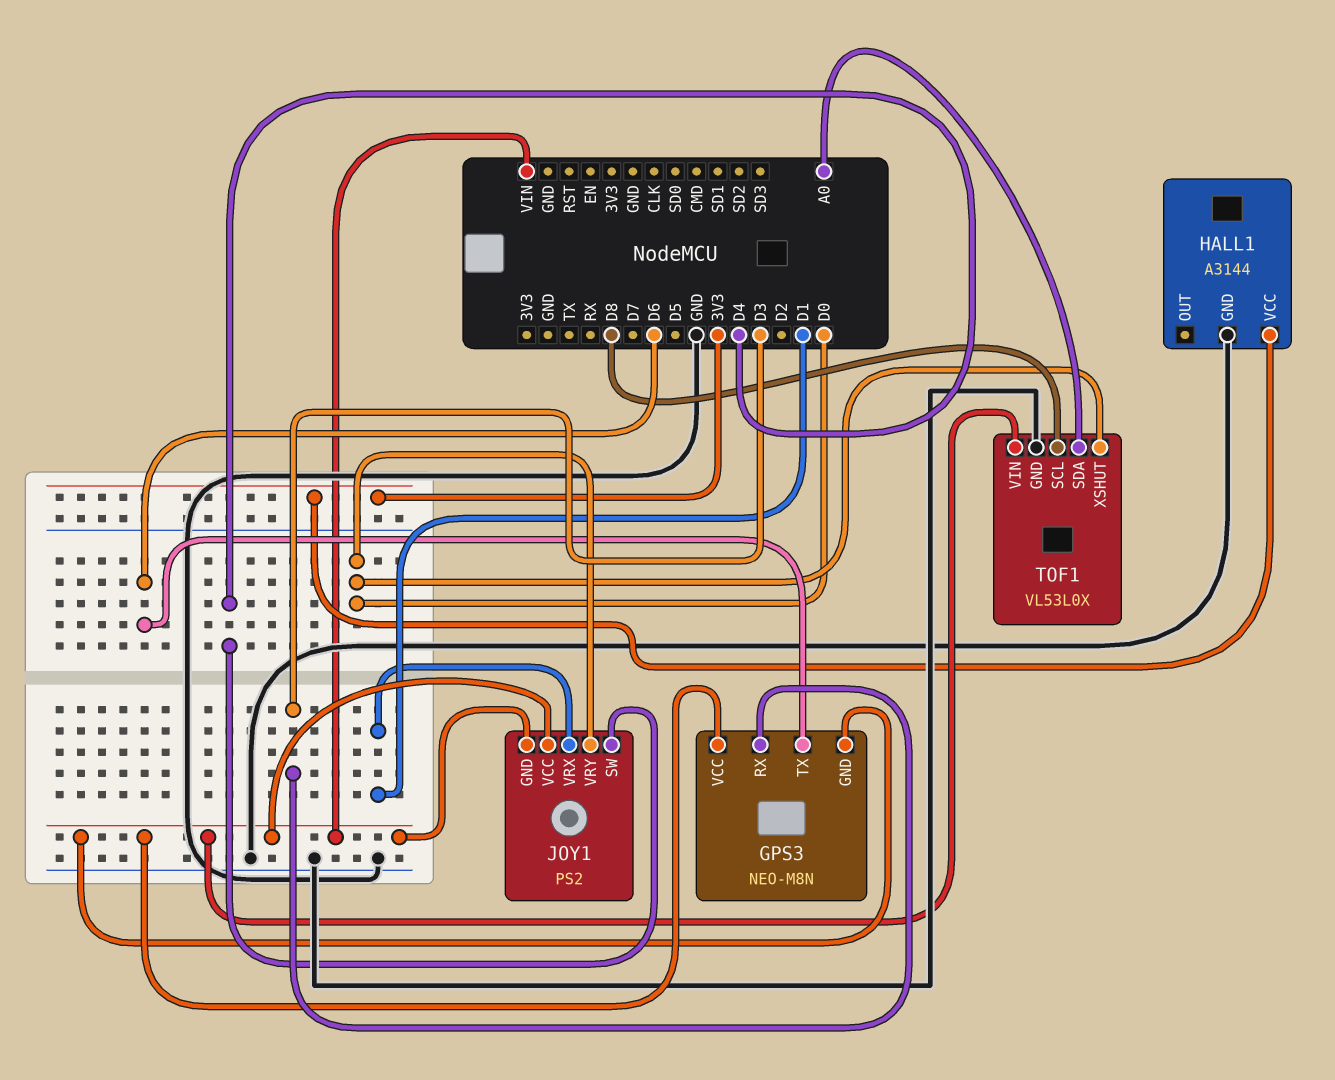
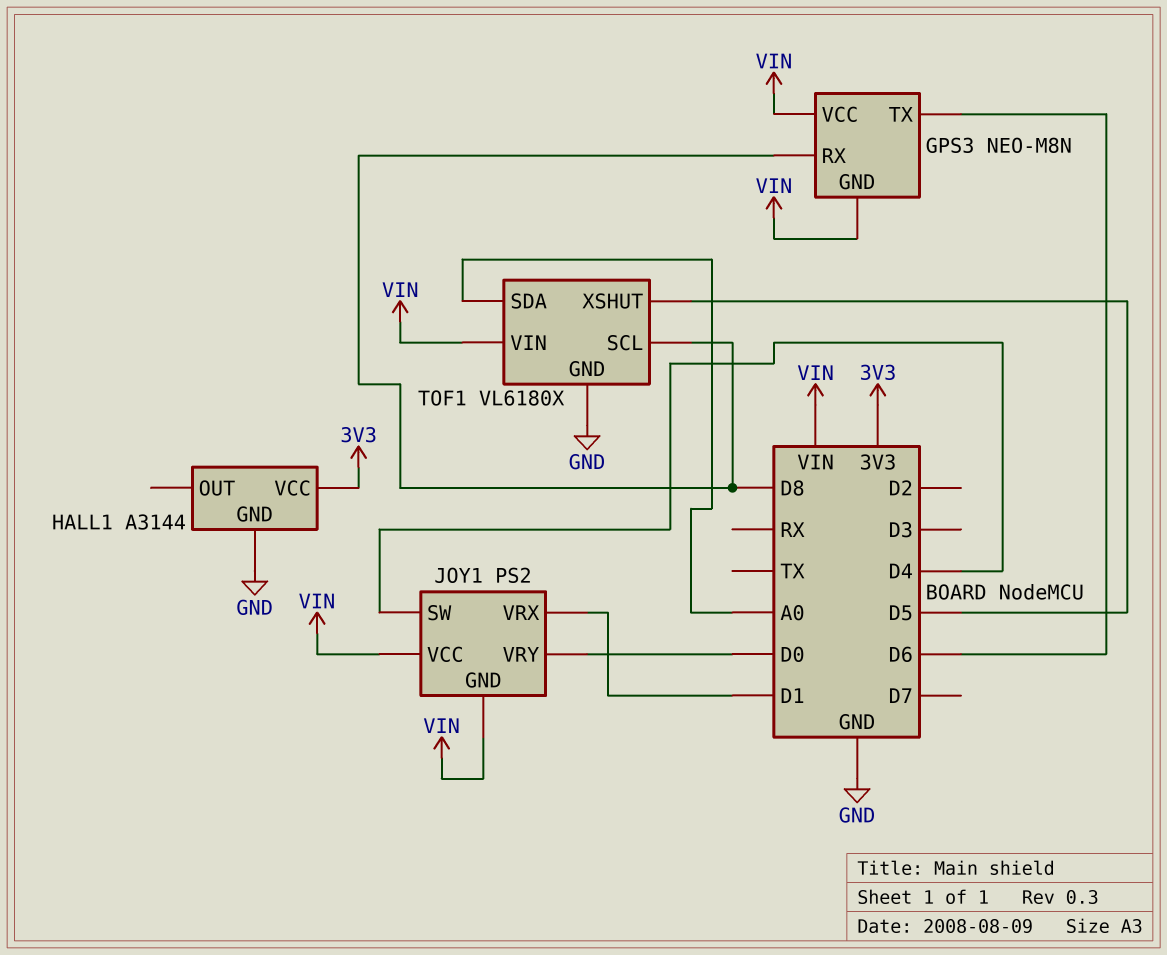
GPS3 pin RX: D3 -> D8
TOF1: VL53L0X -> VL6180X
TOF1 pin XSHUT: D0 -> D5

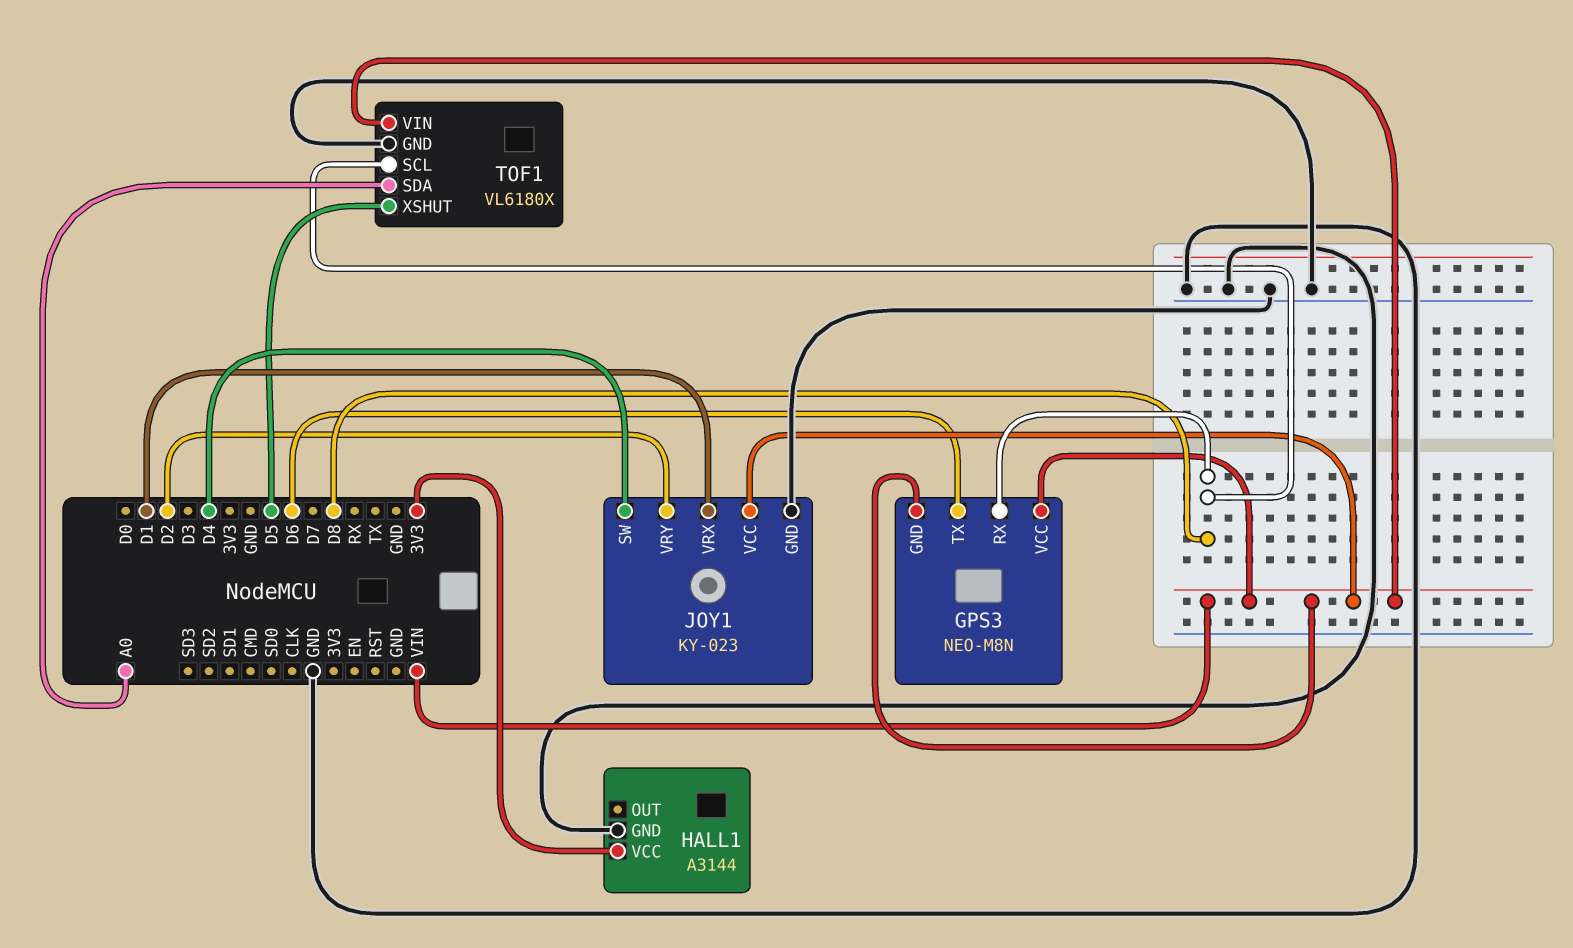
JOY1: PS2 -> KY-023
JOY1 pin GND: VIN -> GND
JOY1 pin VRY: D0 -> D2

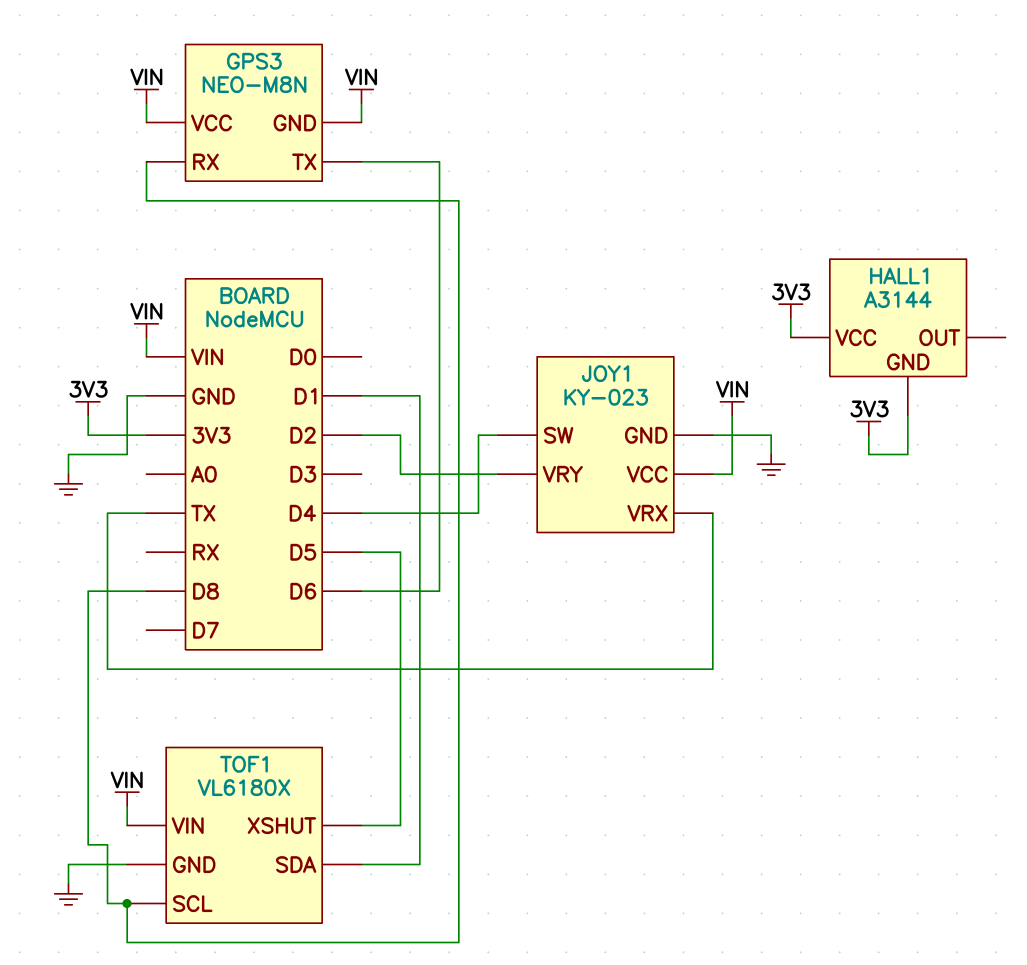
HALL1 pin GND: GND -> 3V3
JOY1 pin VRX: D1 -> TX
TOF1 pin SDA: A0 -> D1

